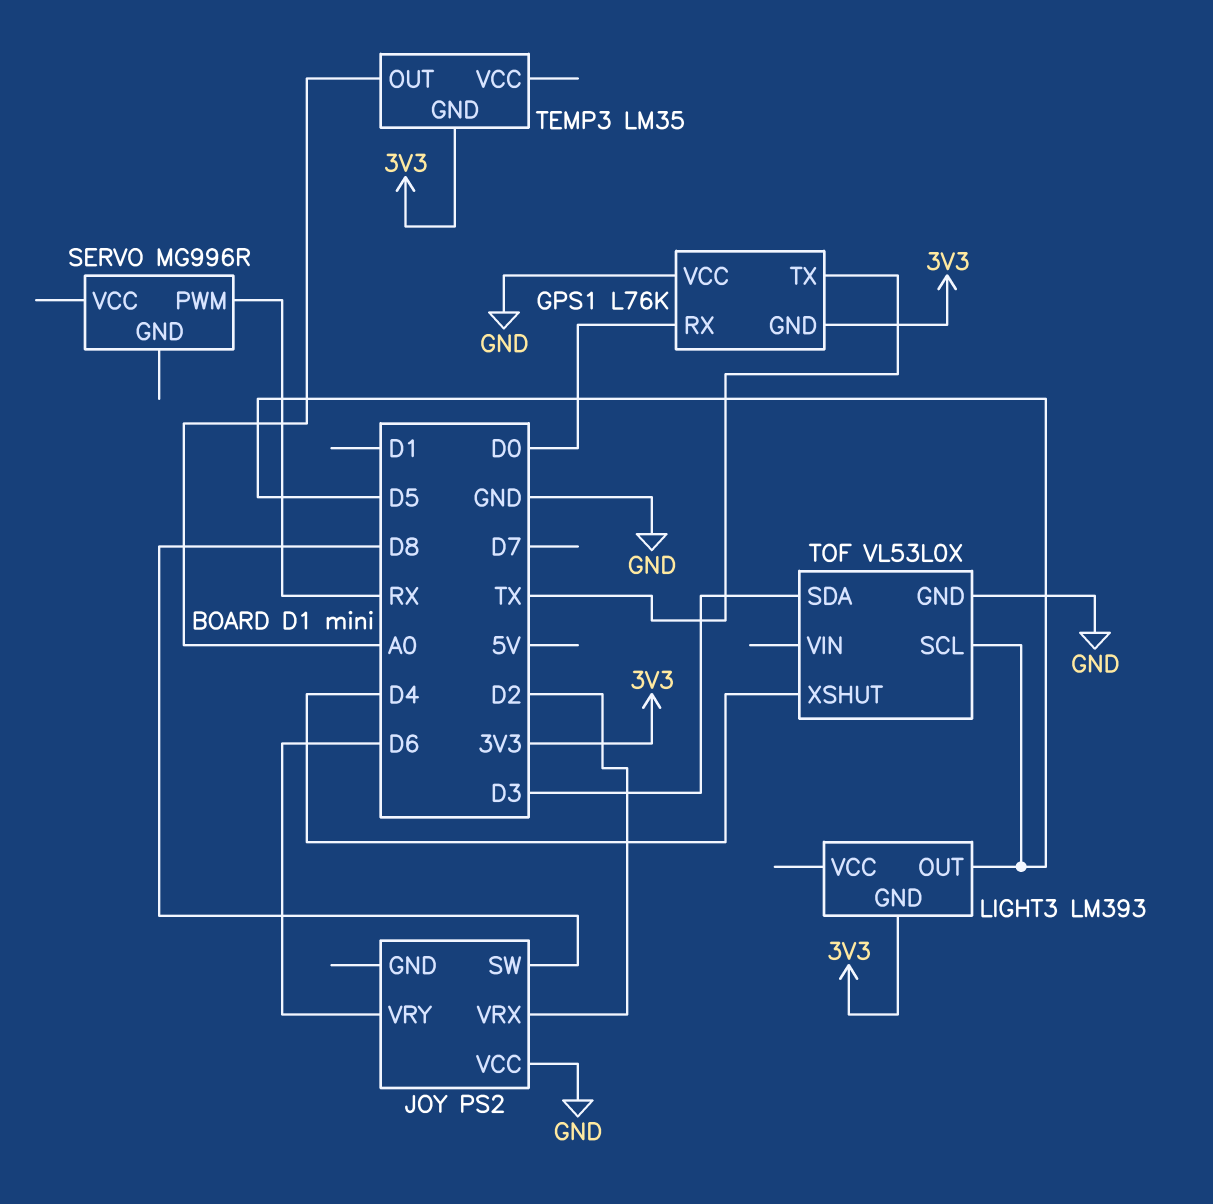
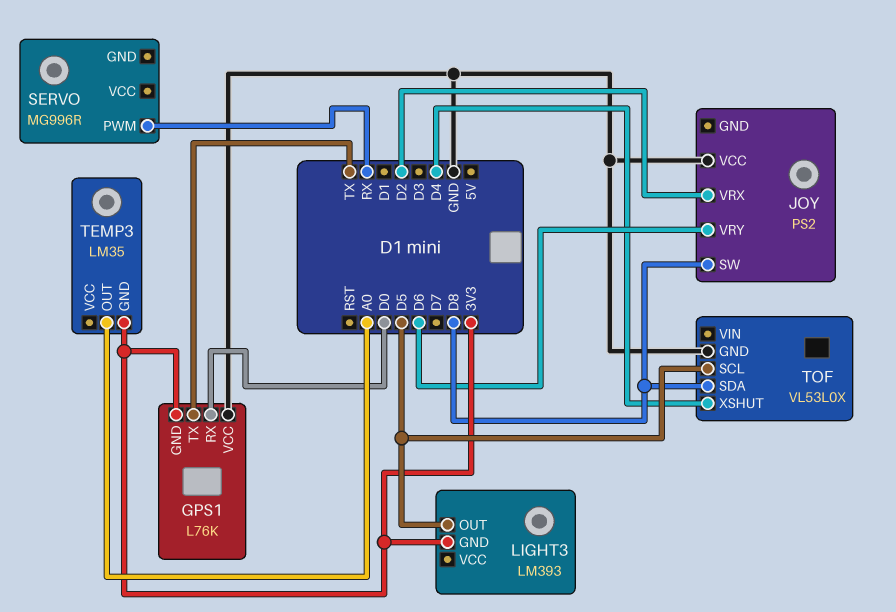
TOF pin SDA: D3 -> D8

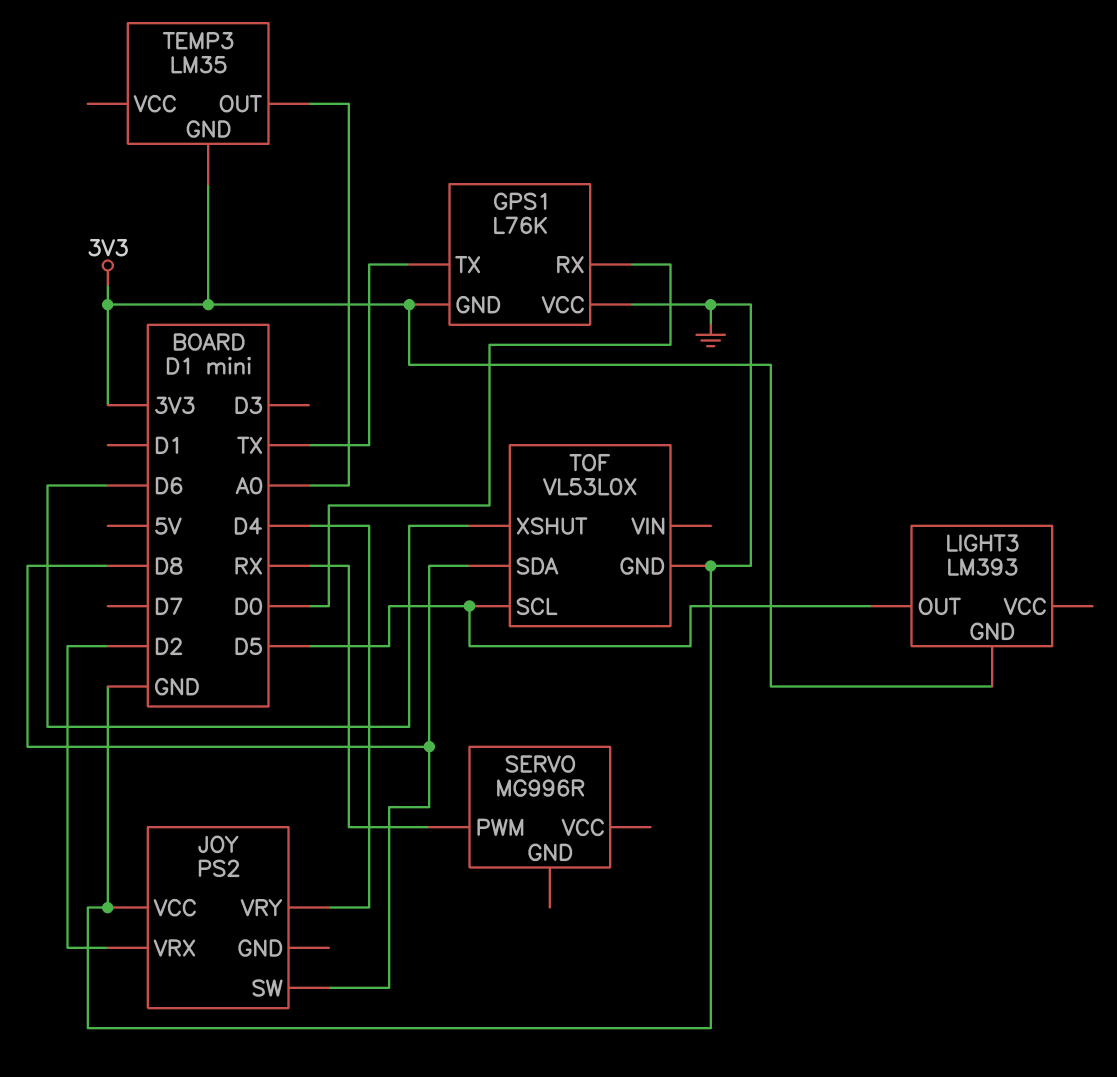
JOY pin VRY: D6 -> D4
TOF pin XSHUT: D4 -> D6

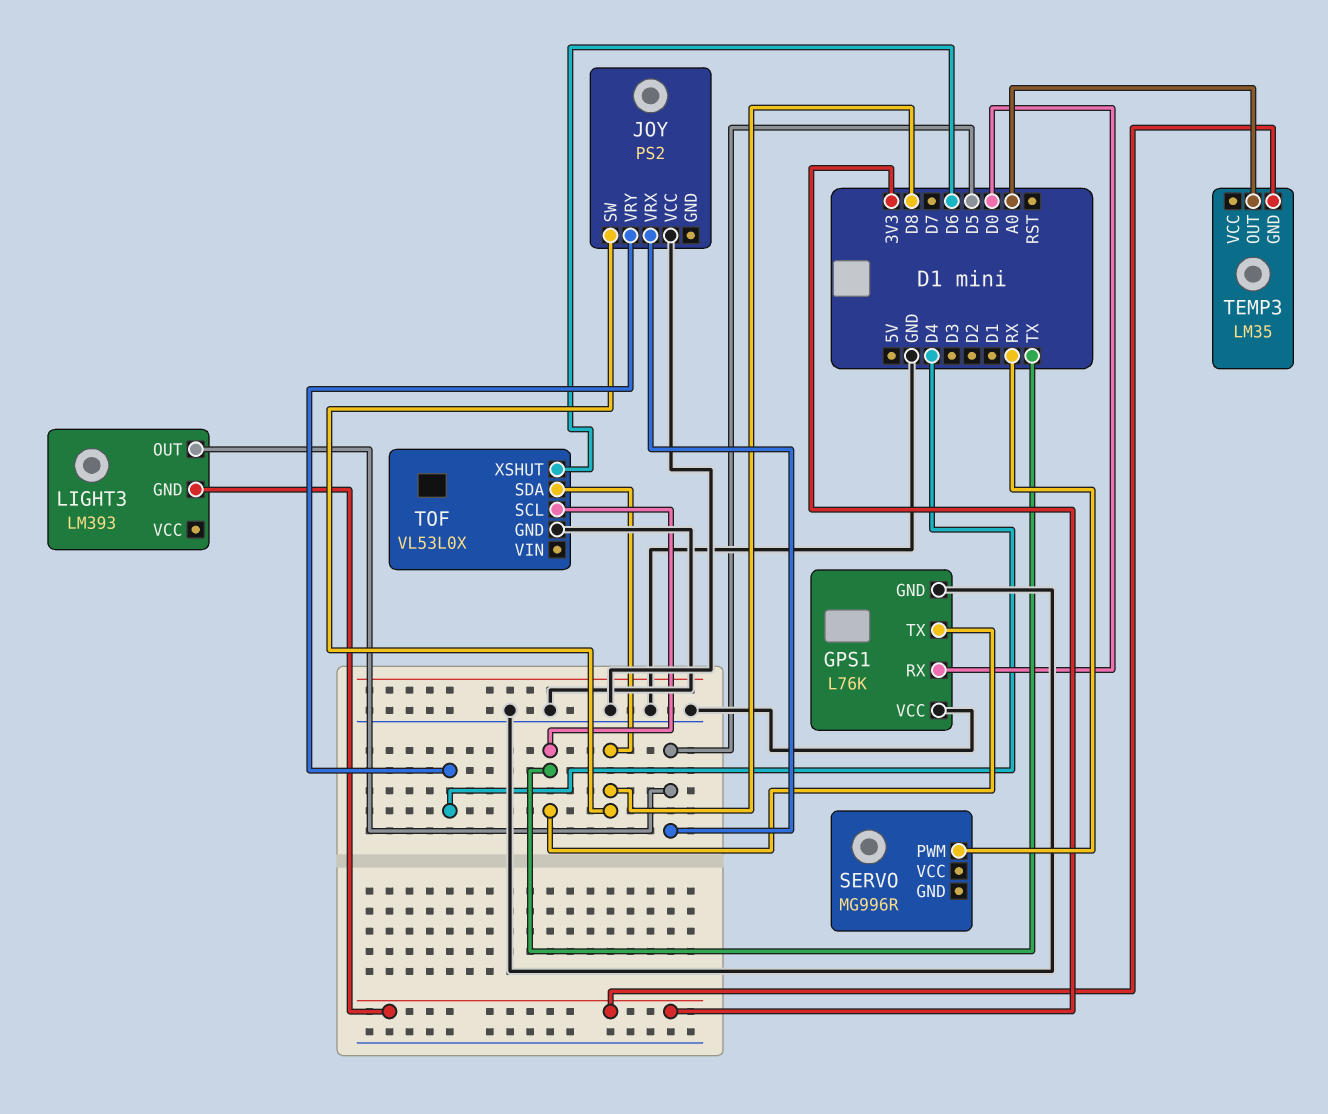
GPS1 pin GND: 3V3 -> GND
JOY pin VRX: D2 -> D5
TOF pin SCL: D5 -> TX

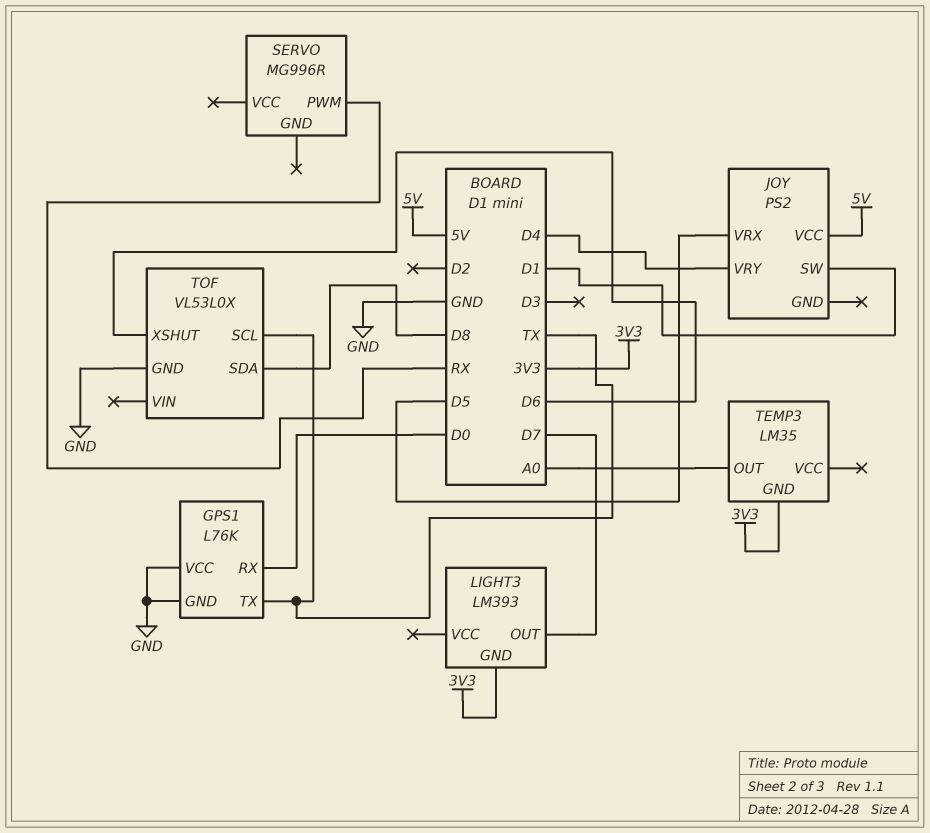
JOY pin SW: D8 -> D1
JOY pin VCC: GND -> 5V
LIGHT3 pin OUT: D5 -> D7

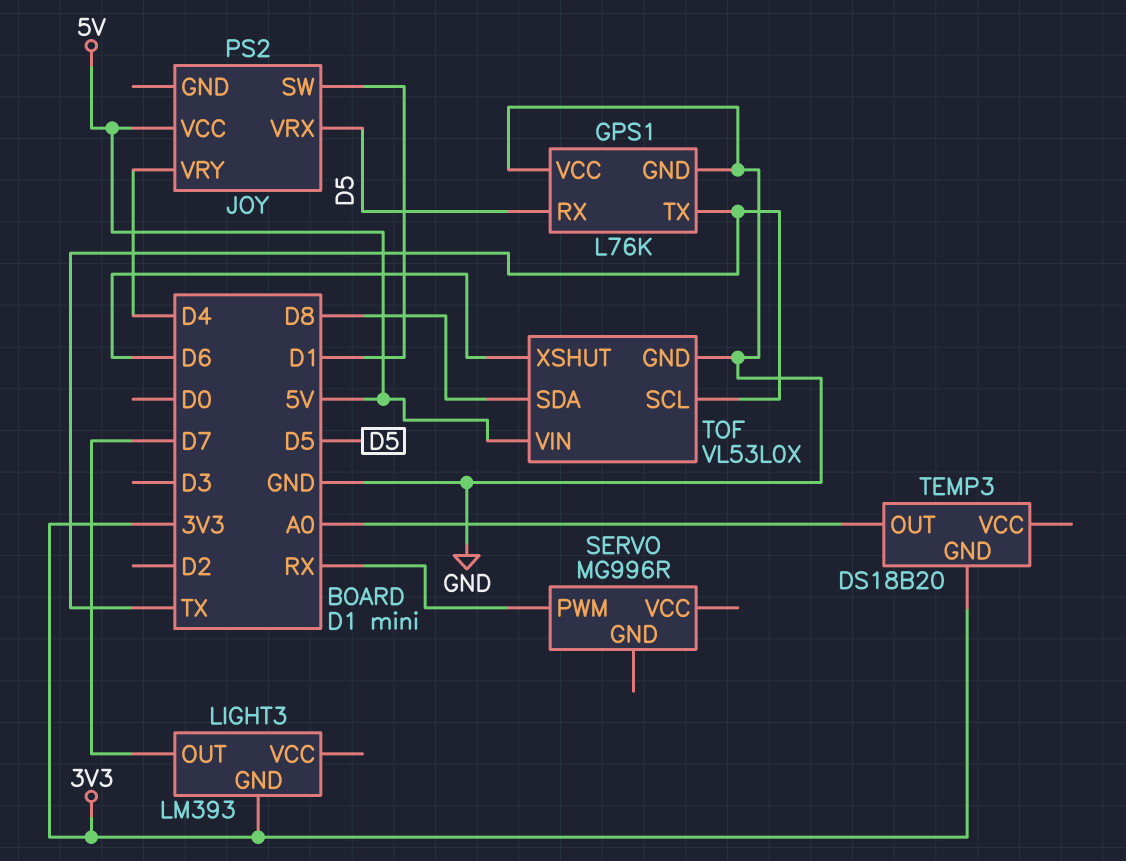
GPS1 pin RX: D0 -> D5
TEMP3: LM35 -> DS18B20
TOF pin VIN: none -> 5V

